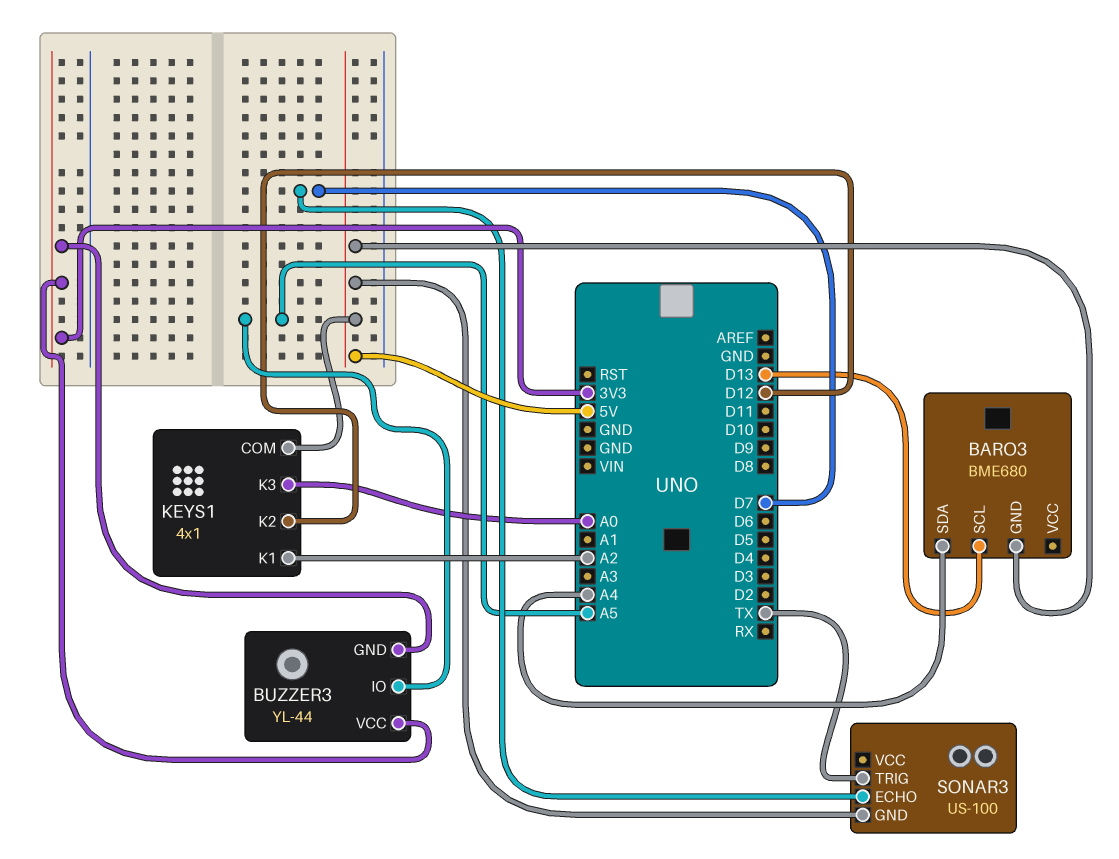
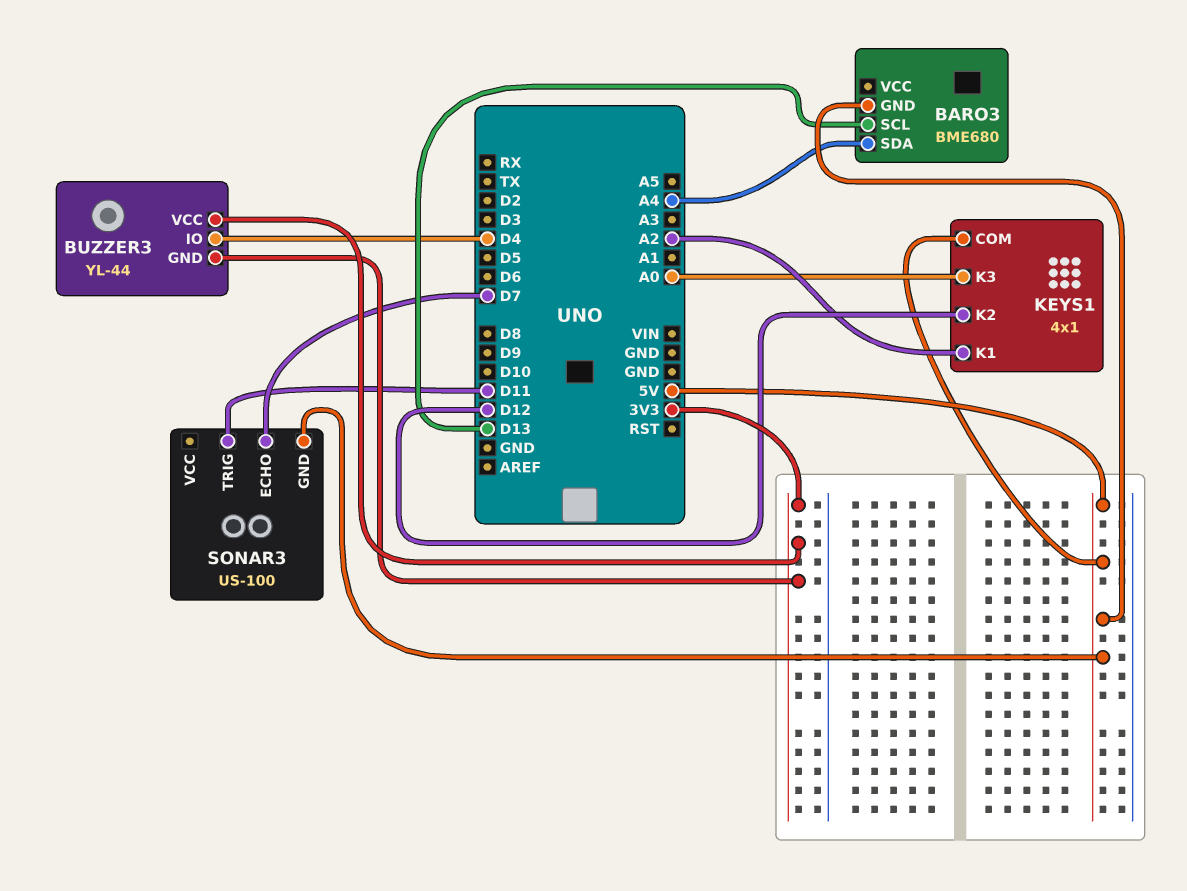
BUZZER3 pin IO: A5 -> D4
SONAR3 pin TRIG: TX -> D11

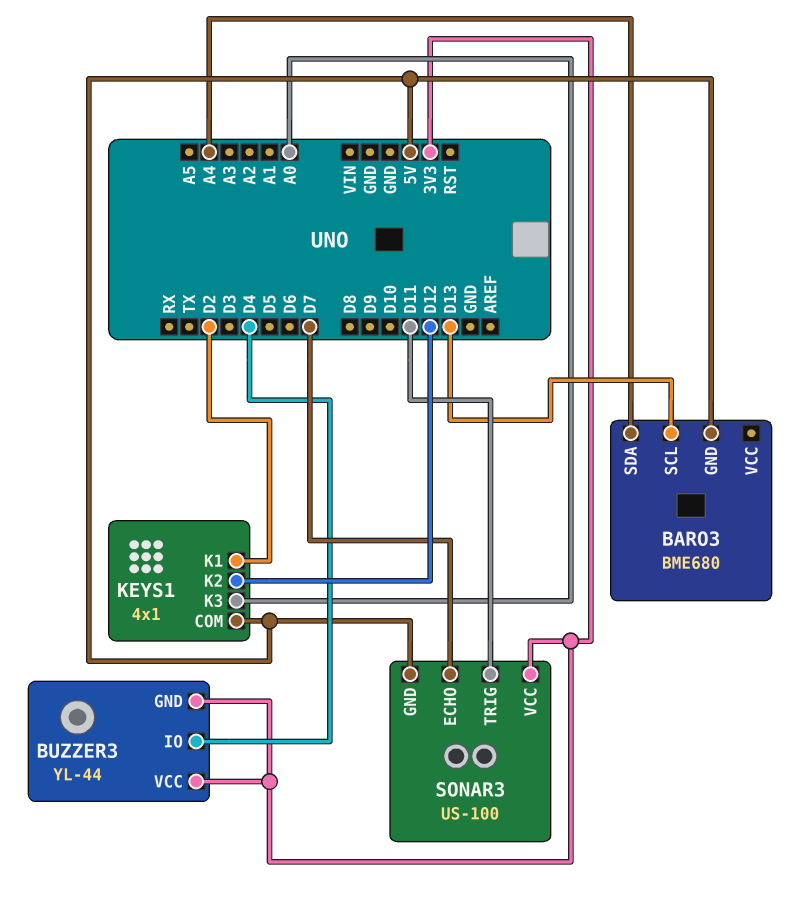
KEYS1 pin K1: A2 -> D2
SONAR3 pin VCC: none -> 3V3

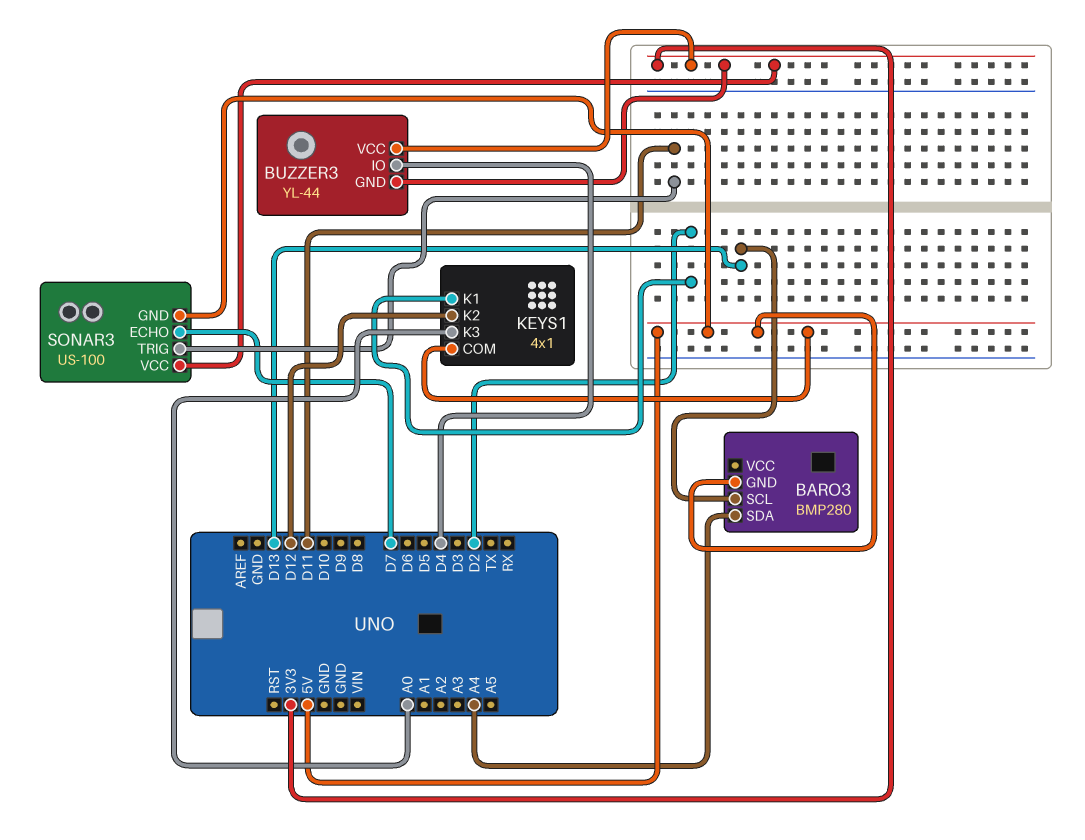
BARO3: BME680 -> BMP280

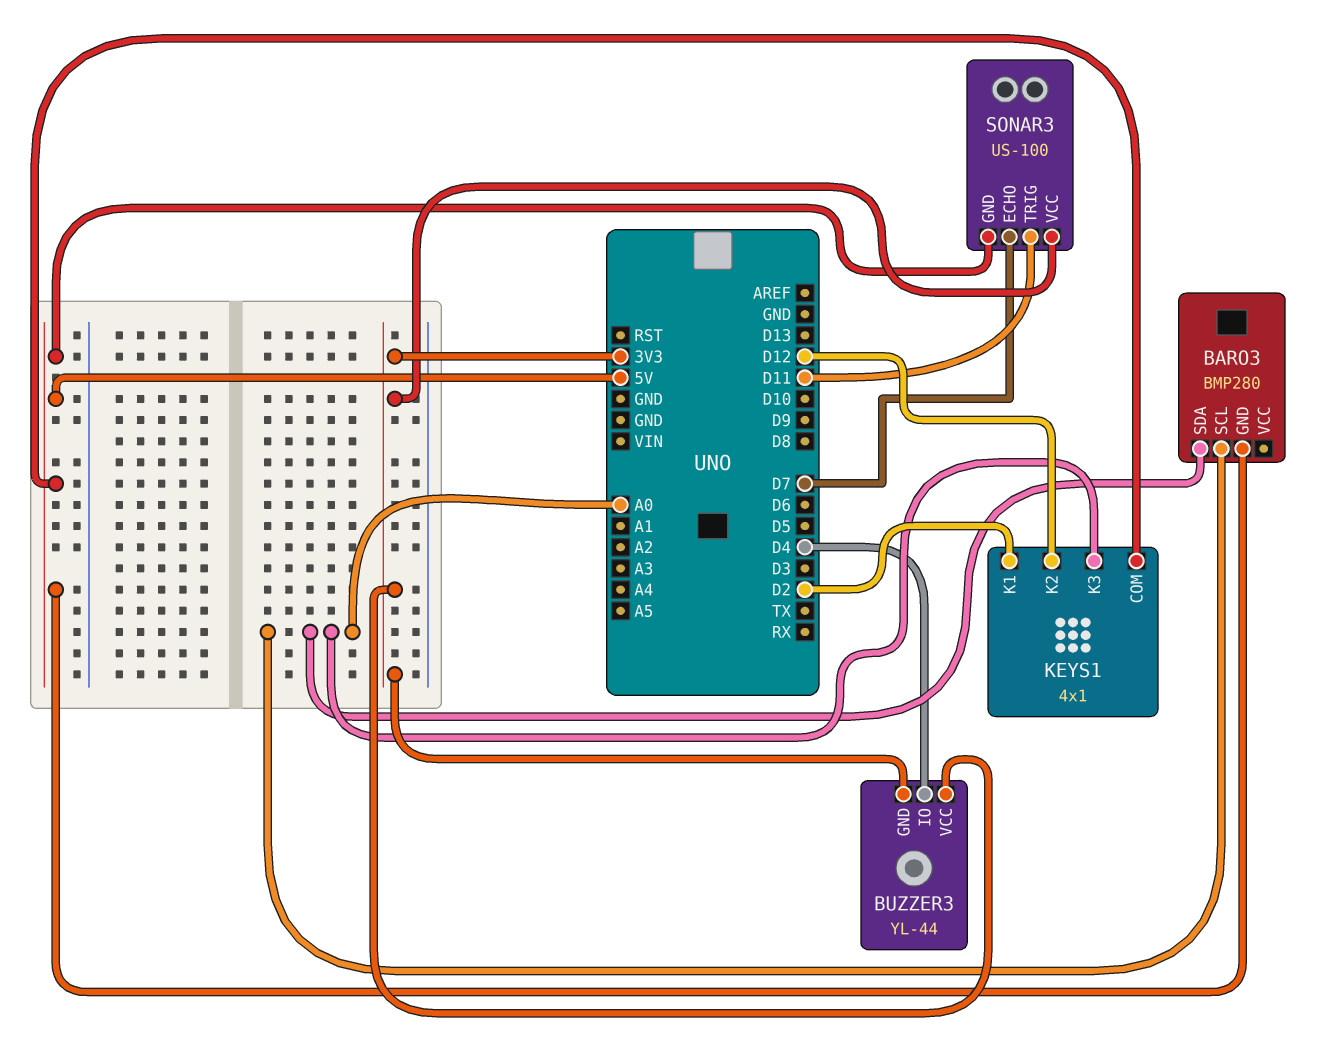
BARO3 pin SCL: D13 -> A0
BARO3 pin SDA: A4 -> A0

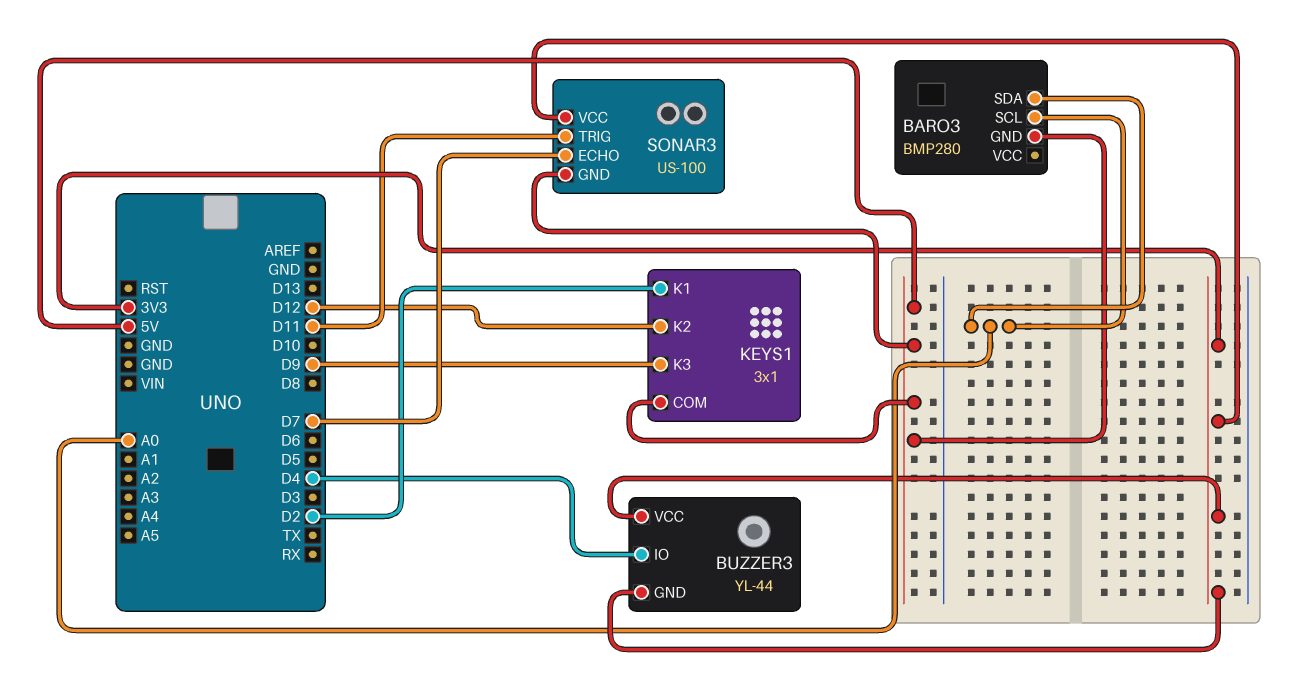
KEYS1: 4x1 -> 3x1
KEYS1 pin K3: A0 -> D9

